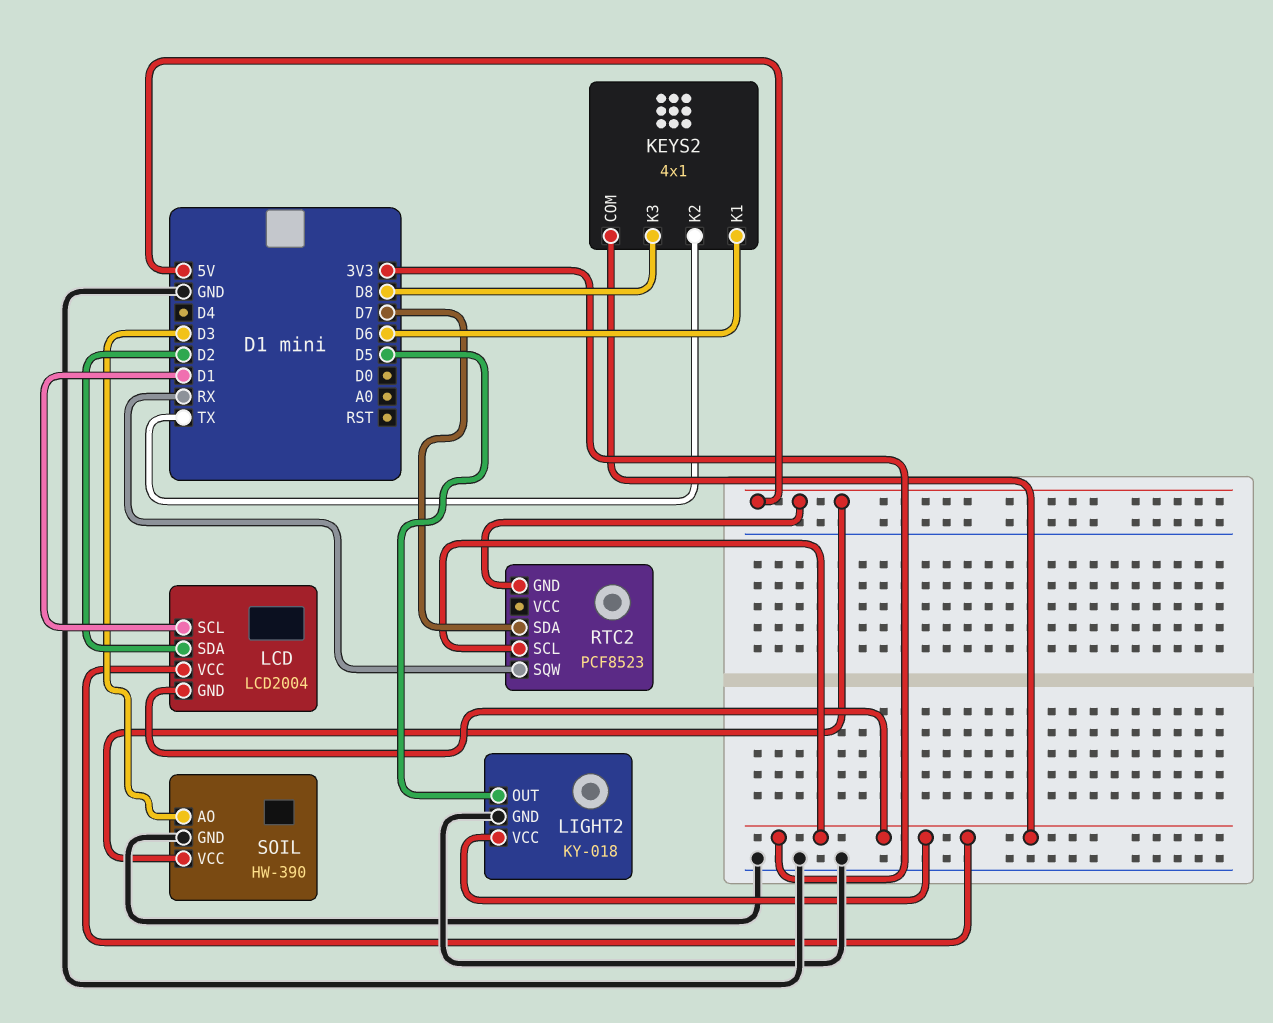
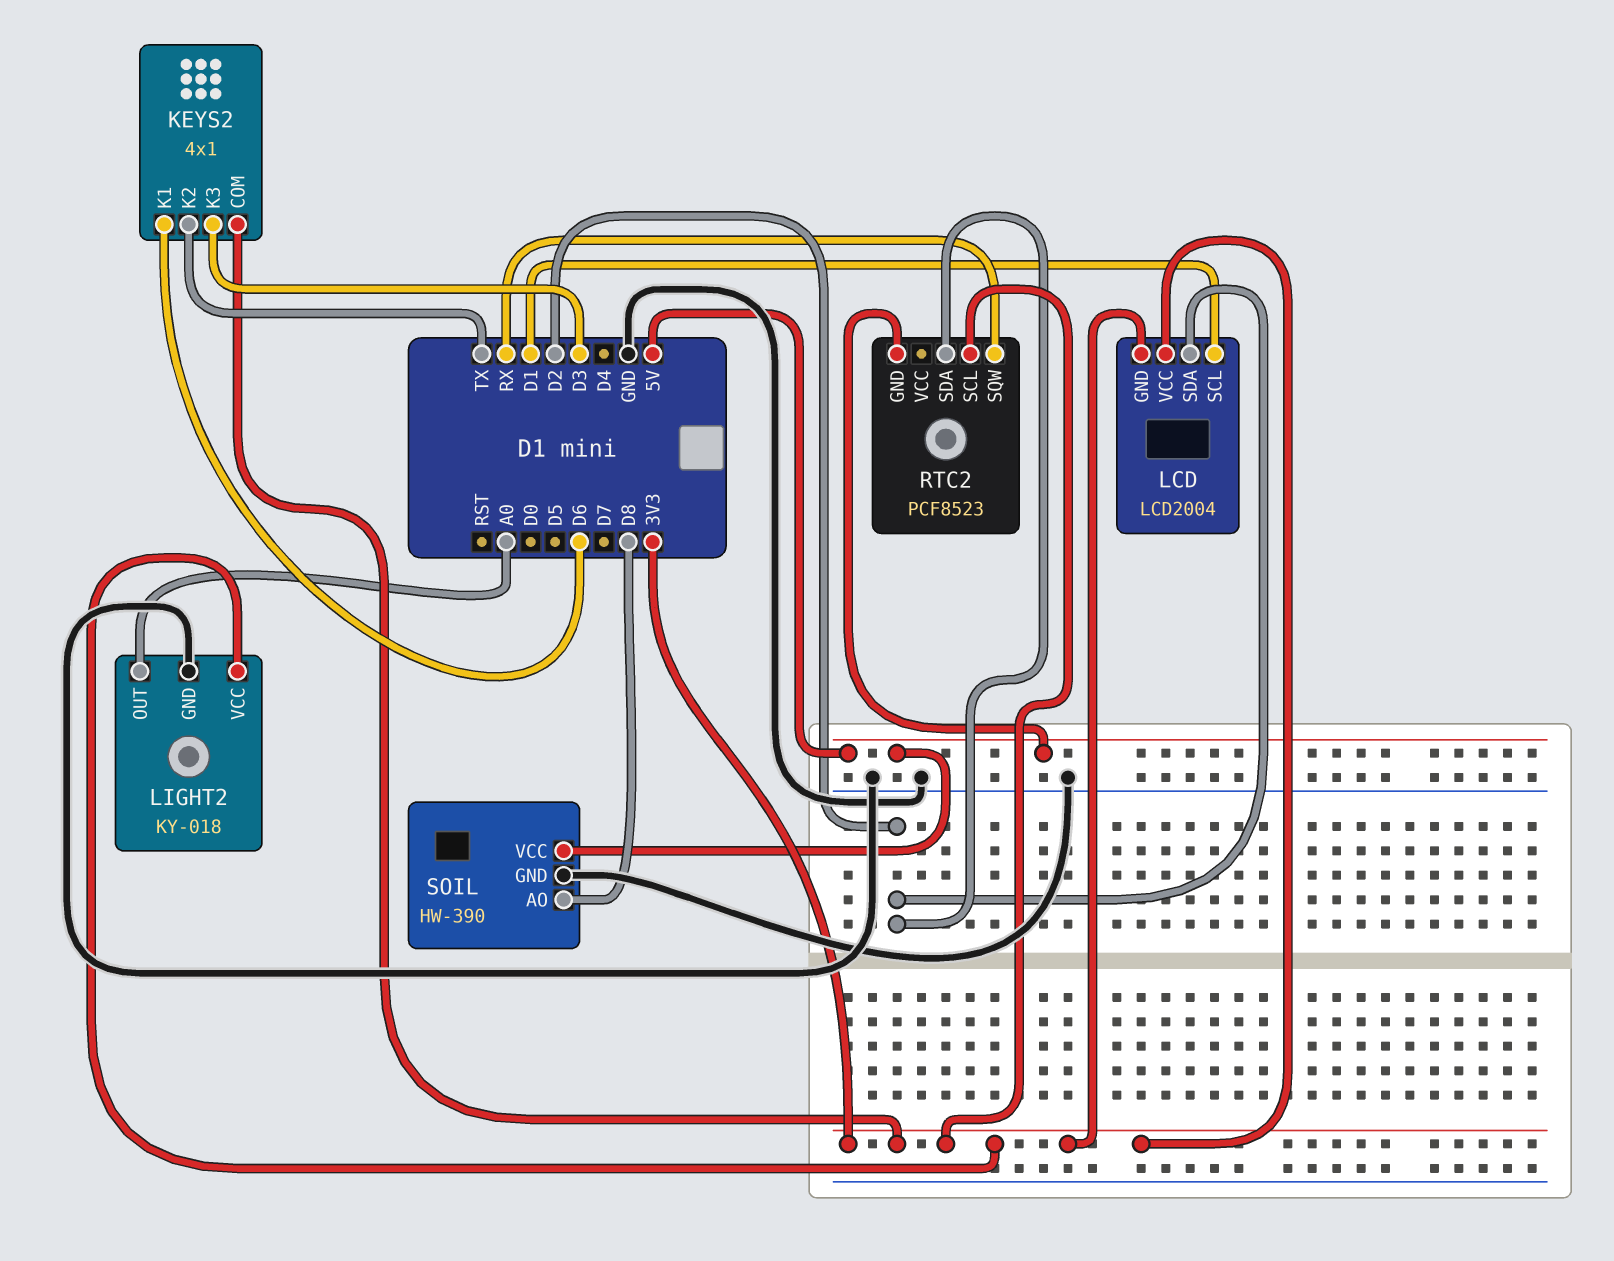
KEYS2 pin K3: D8 -> D3
LIGHT2 pin OUT: D5 -> A0
RTC2 pin SDA: D7 -> D2
SOIL pin AO: D3 -> D8

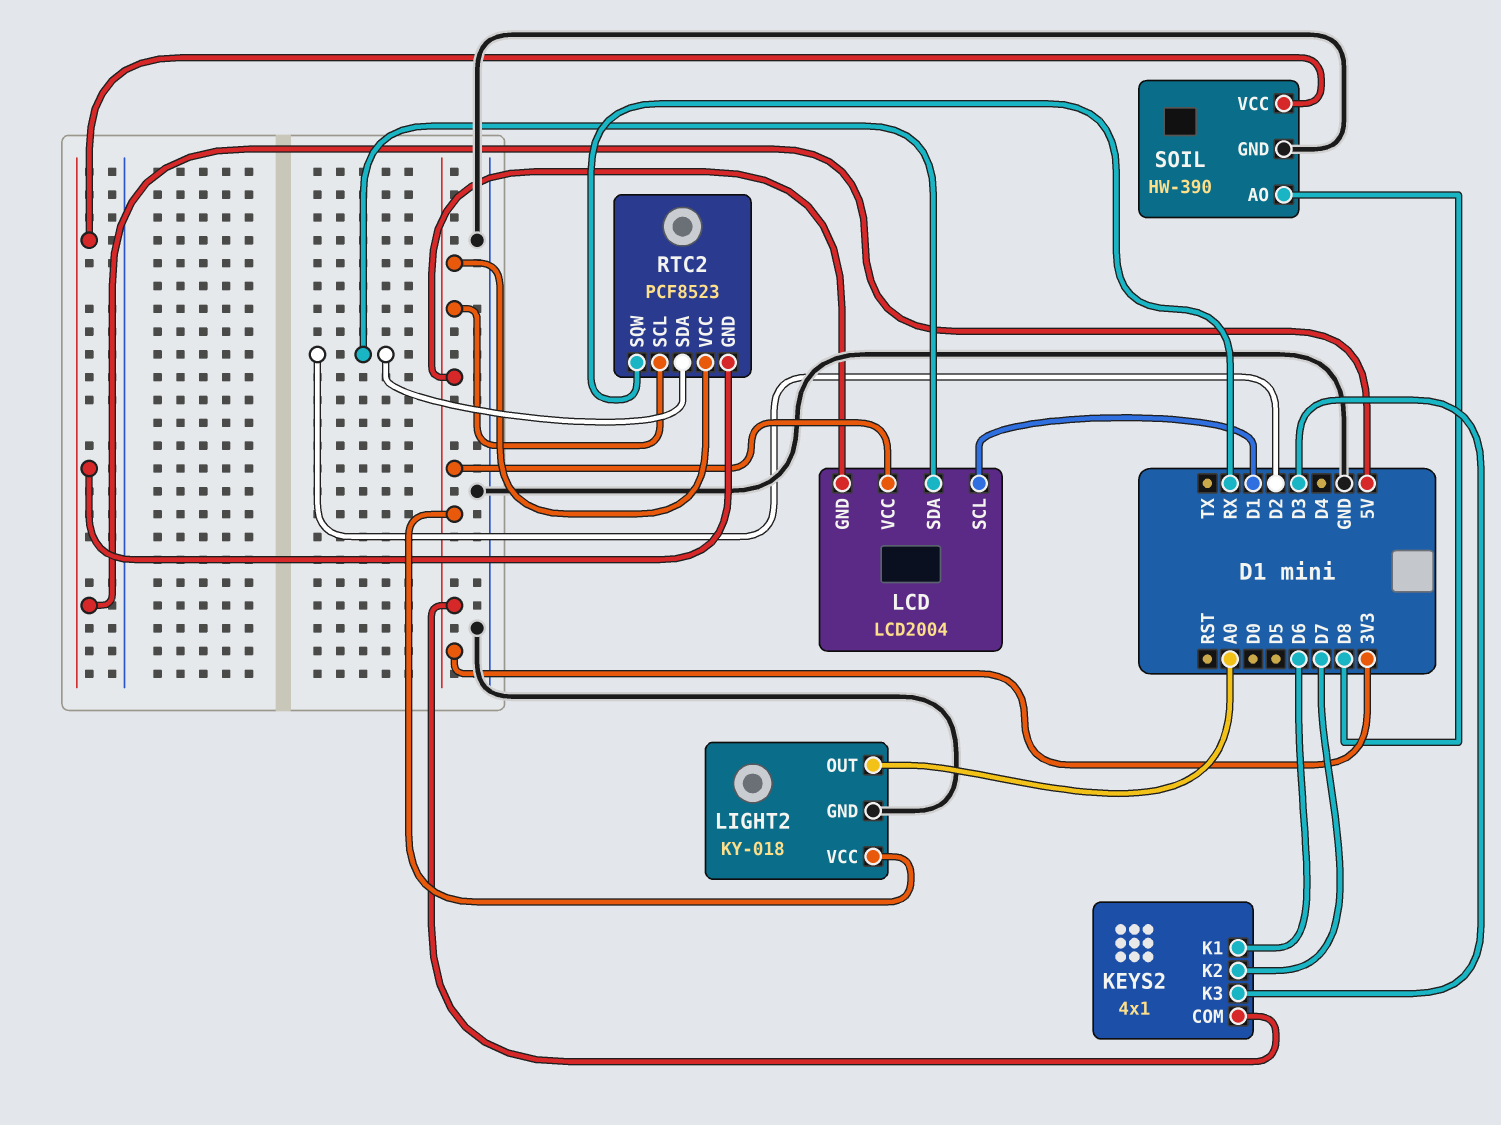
KEYS2 pin K2: TX -> D7
RTC2 pin VCC: none -> 3V3

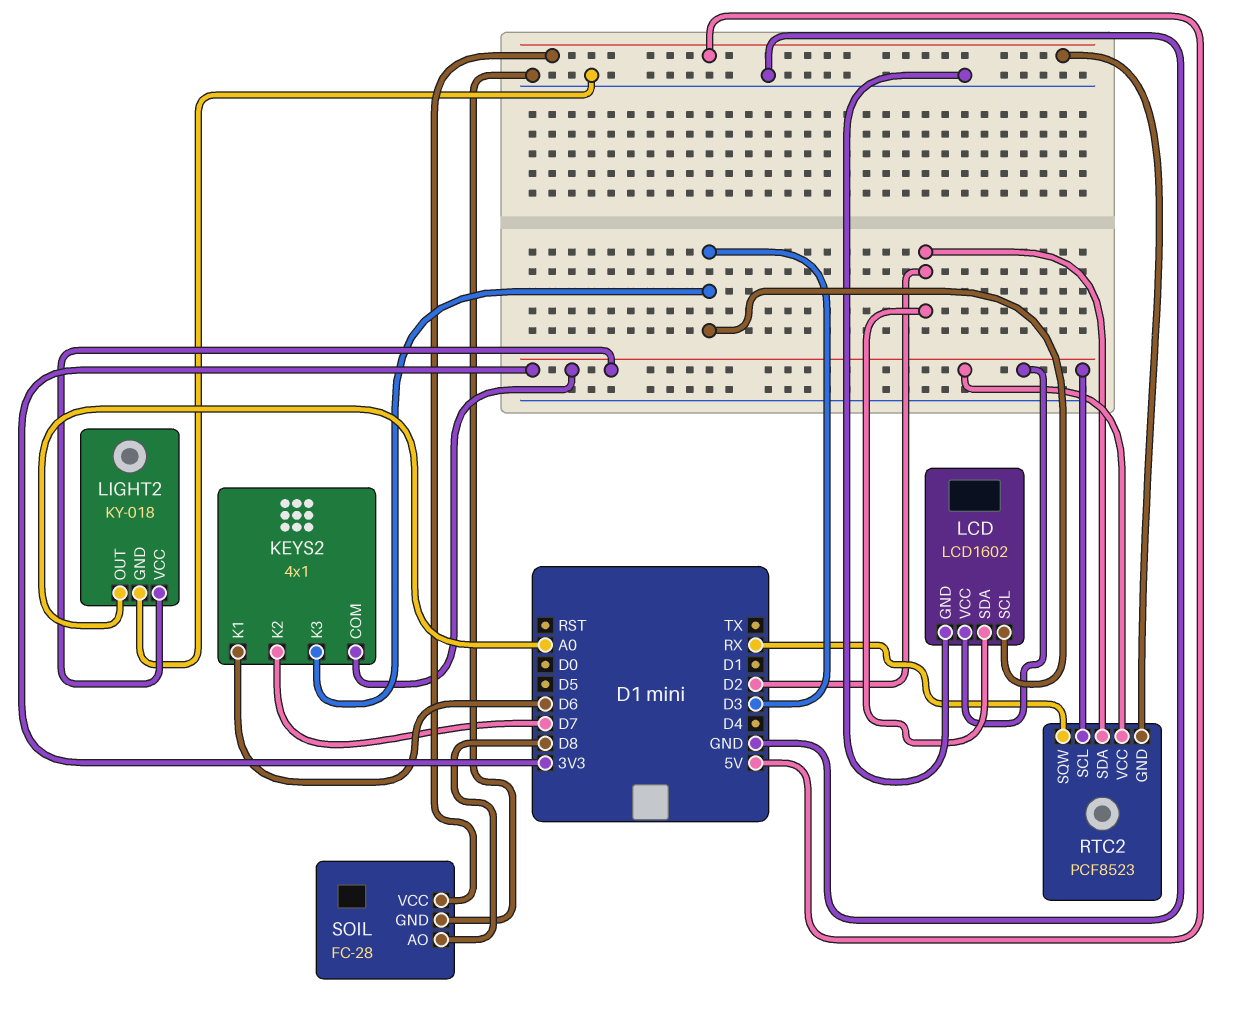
LCD: LCD2004 -> LCD1602
LCD pin GND: 3V3 -> GND
LCD pin SCL: D1 -> D3
SOIL: HW-390 -> FC-28

